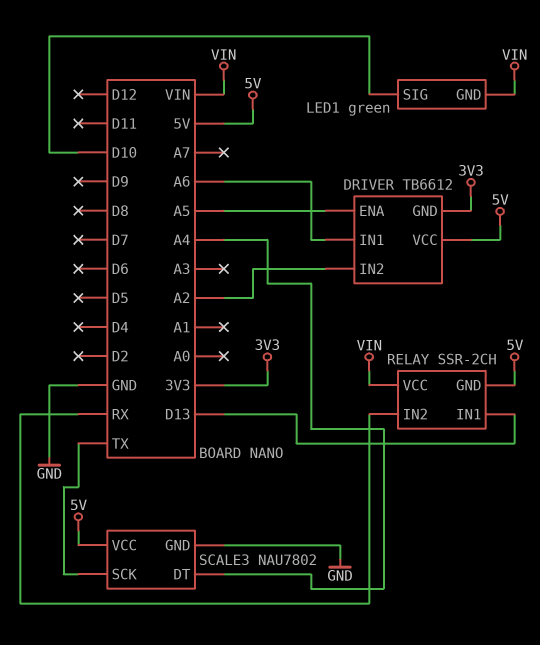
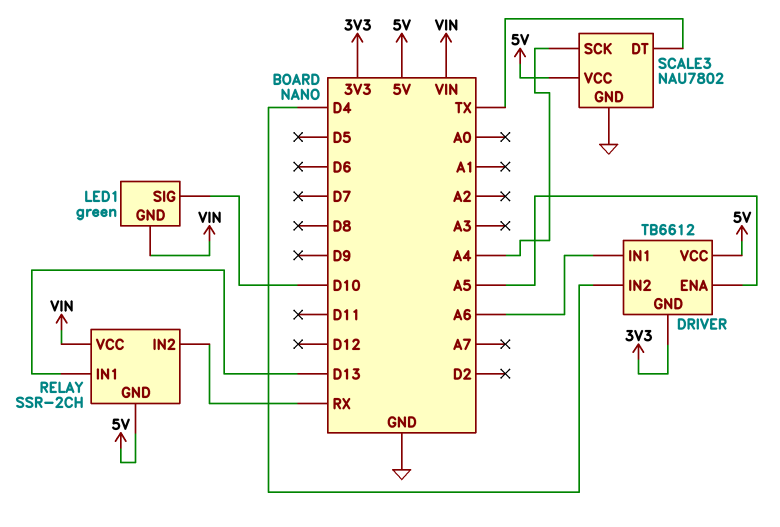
DRIVER pin IN2: A2 -> D4
SCALE3 pin DT: A4 -> TX
SCALE3 pin SCK: TX -> A4

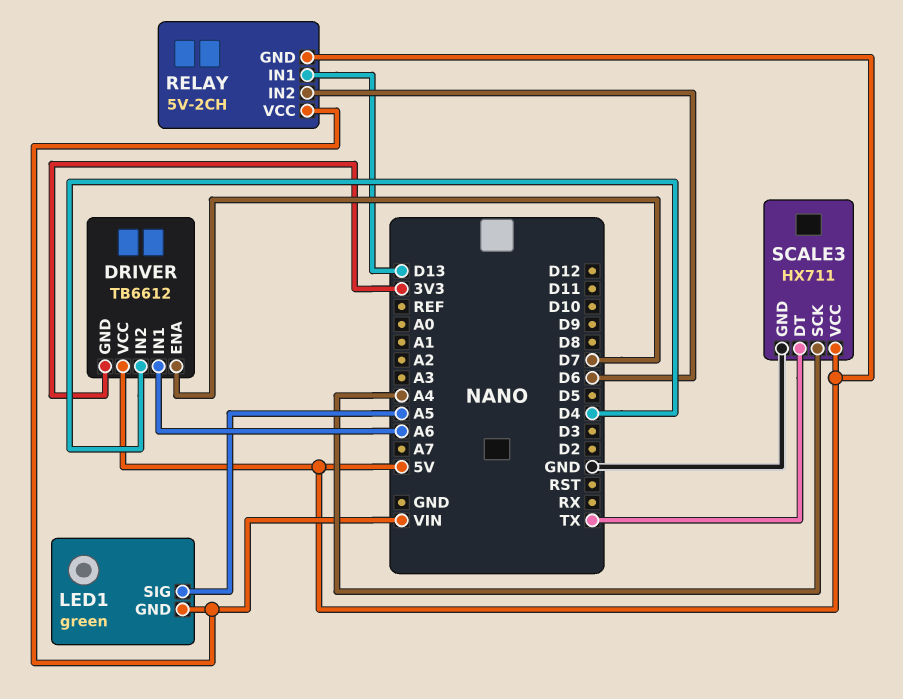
DRIVER pin ENA: A5 -> D7
LED1 pin SIG: D10 -> A5
RELAY: SSR-2CH -> 5V-2CH
RELAY pin IN2: RX -> D6
SCALE3: NAU7802 -> HX711

